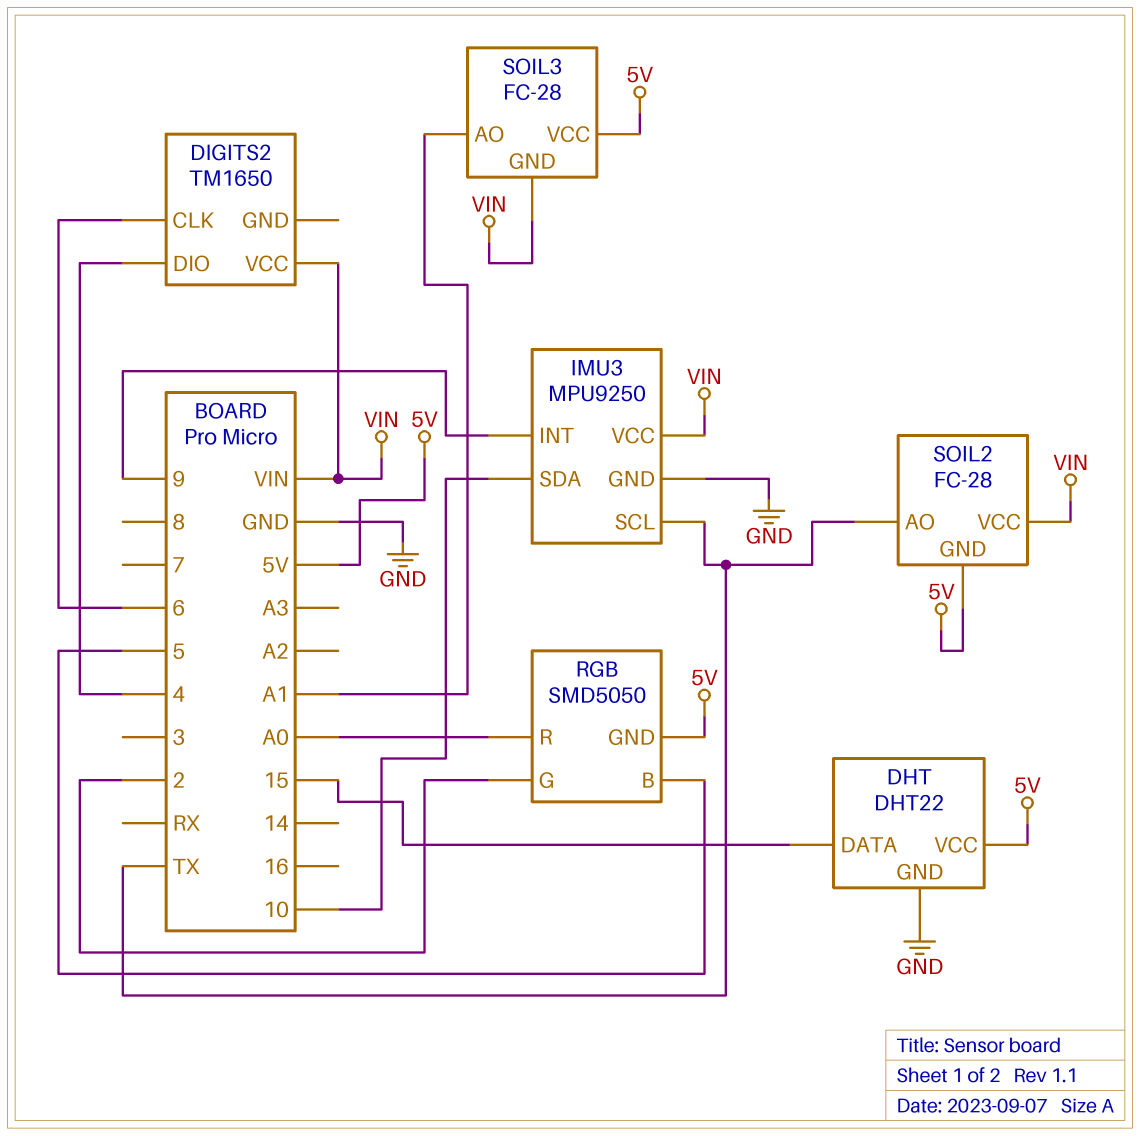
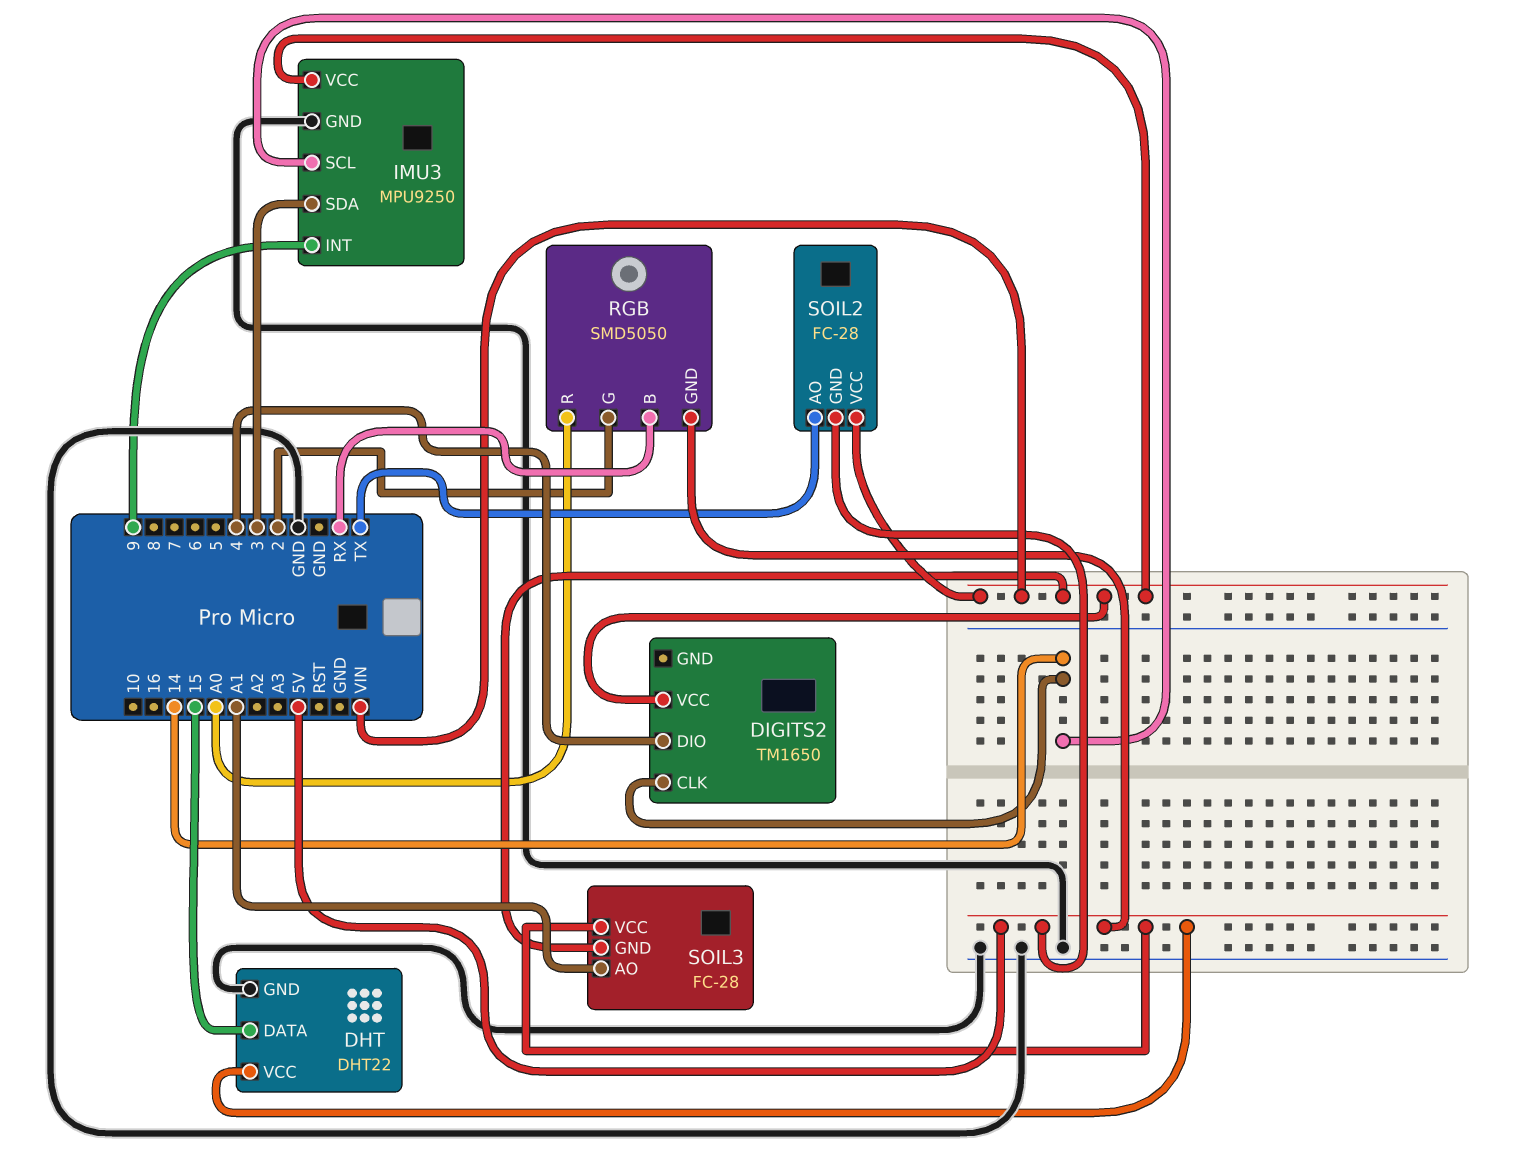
DIGITS2 pin CLK: 6 -> 14
IMU3 pin SCL: TX -> 14
IMU3 pin SDA: 10 -> 3
RGB pin B: 5 -> RX

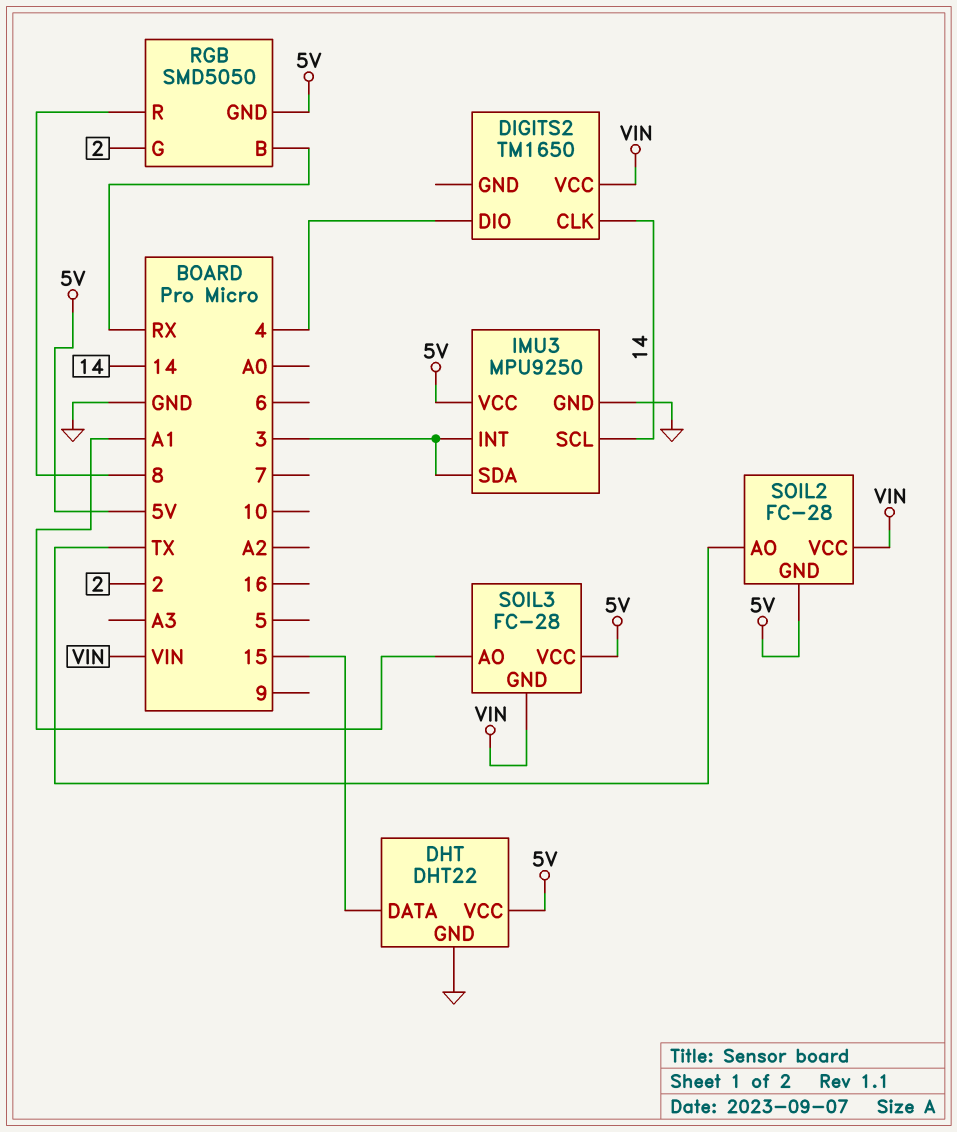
IMU3 pin INT: 9 -> 3
IMU3 pin VCC: VIN -> 5V
RGB pin R: A0 -> 8

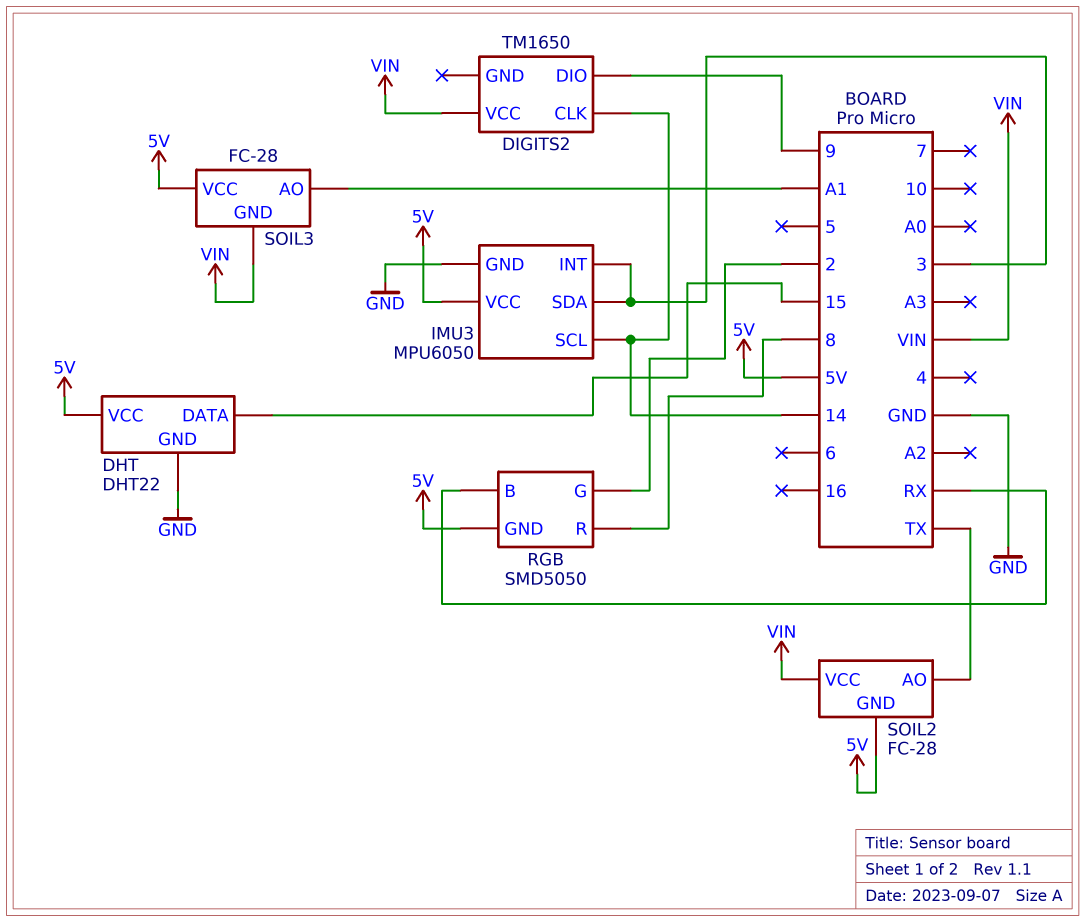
DIGITS2 pin DIO: 4 -> 9
IMU3: MPU9250 -> MPU6050

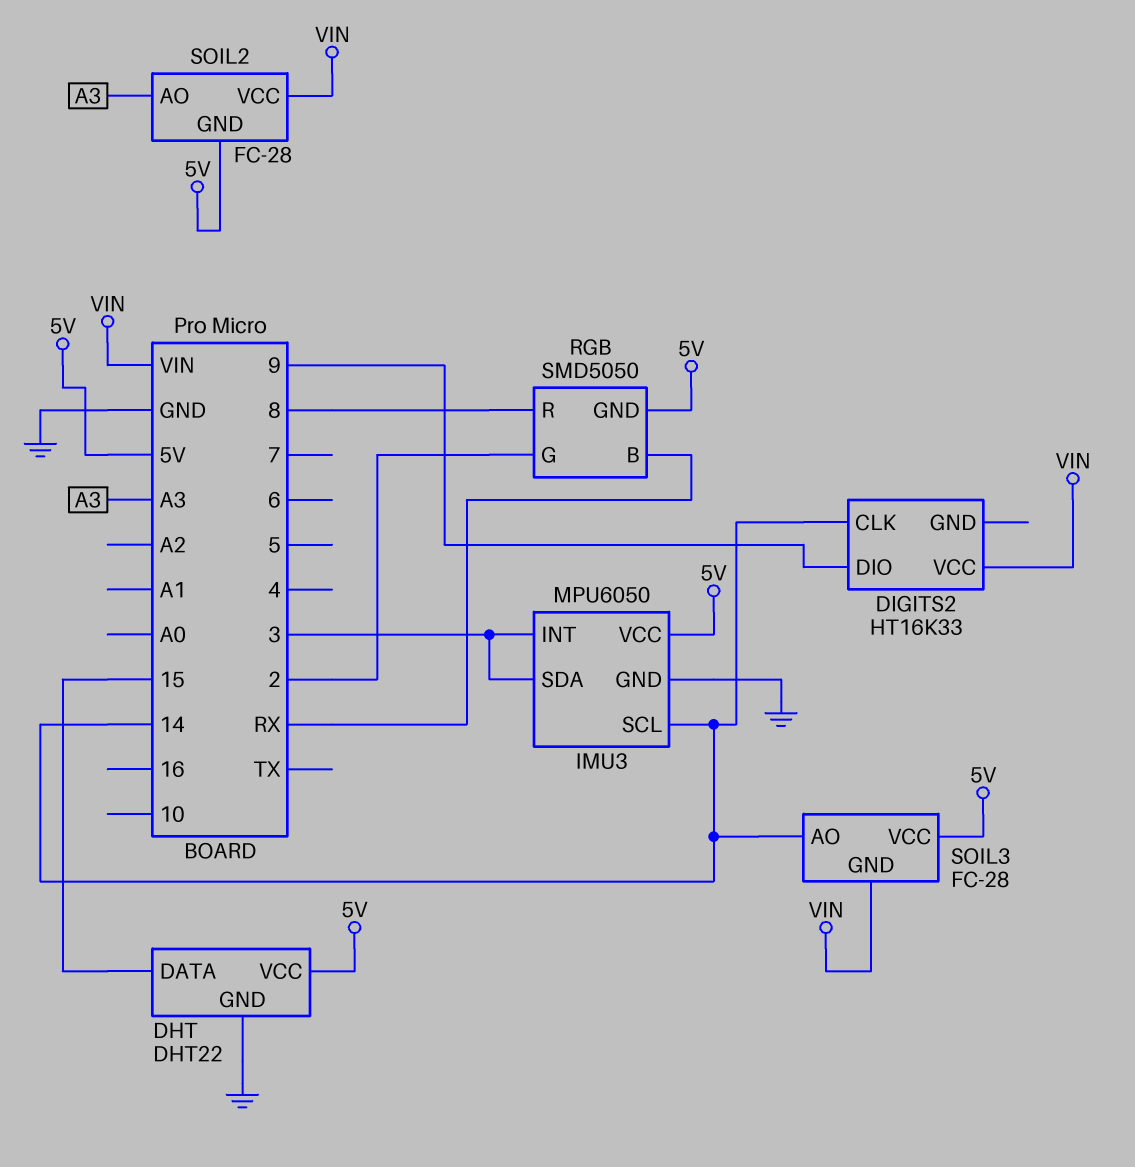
DIGITS2: TM1650 -> HT16K33
SOIL2 pin AO: TX -> A3
SOIL3 pin AO: A1 -> 14

